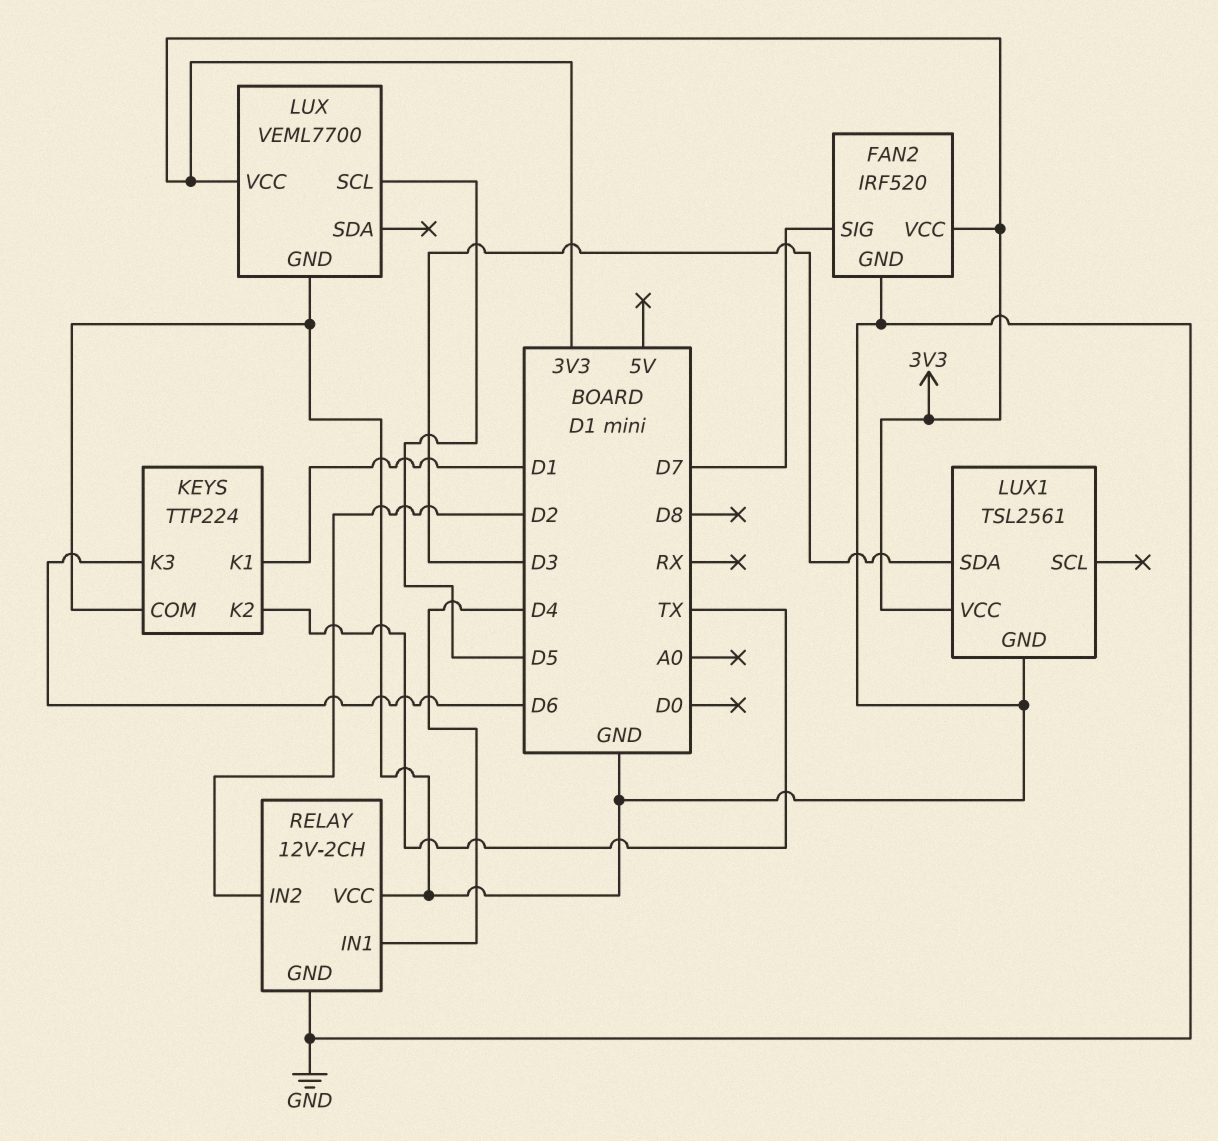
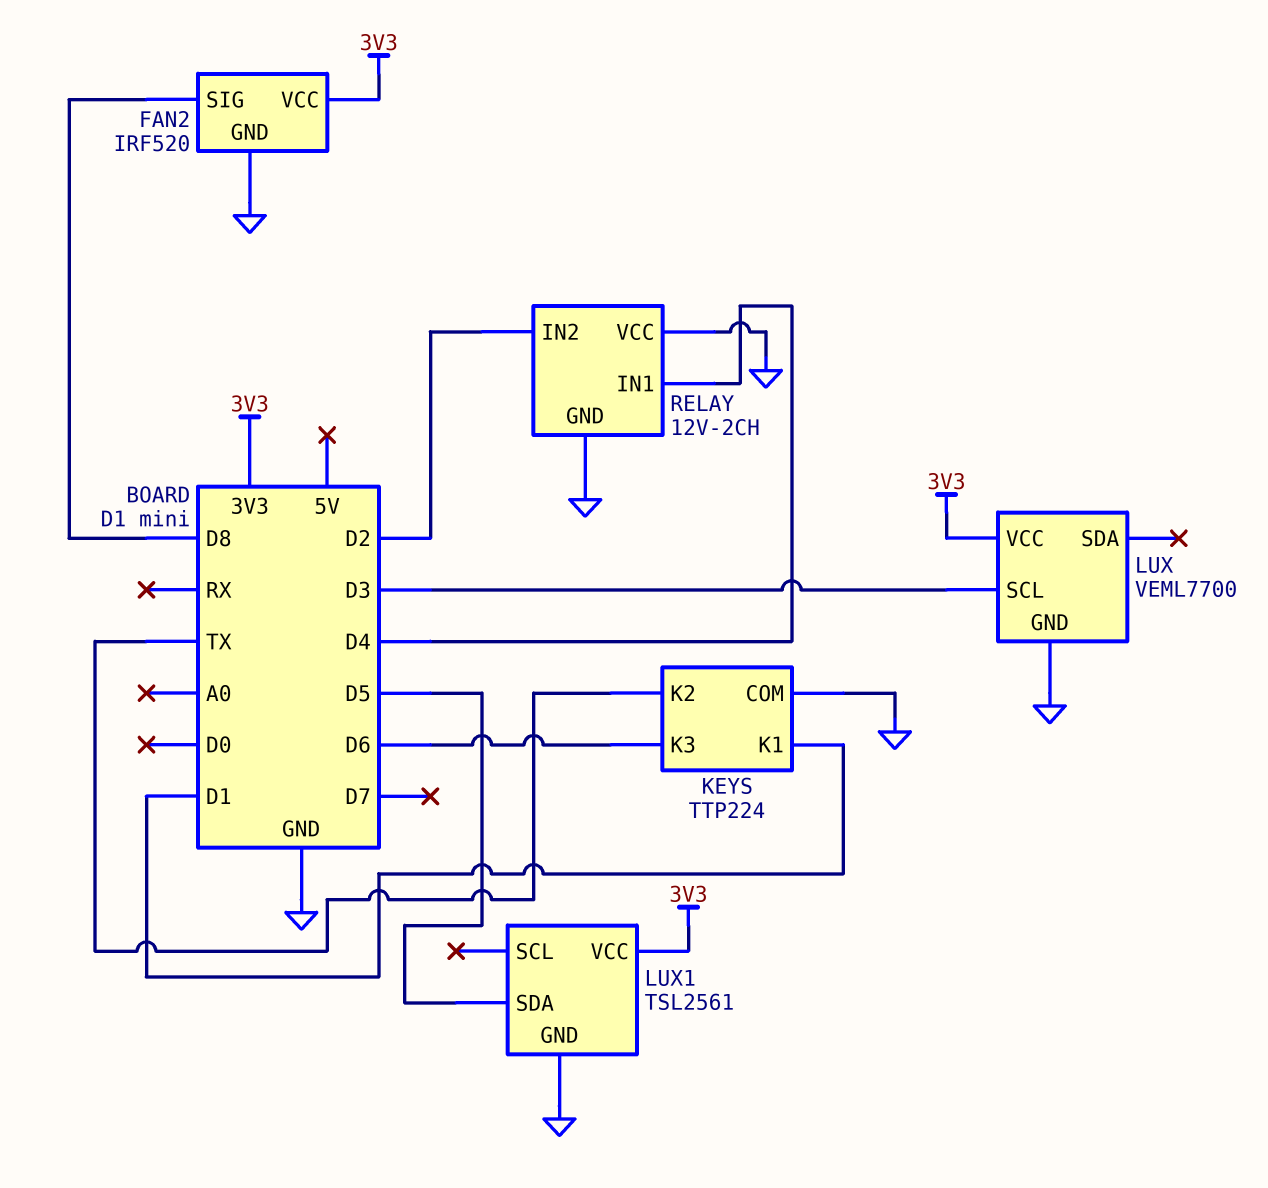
FAN2 pin SIG: D7 -> D8
LUX pin SCL: D5 -> D3
LUX1 pin SDA: D3 -> D5

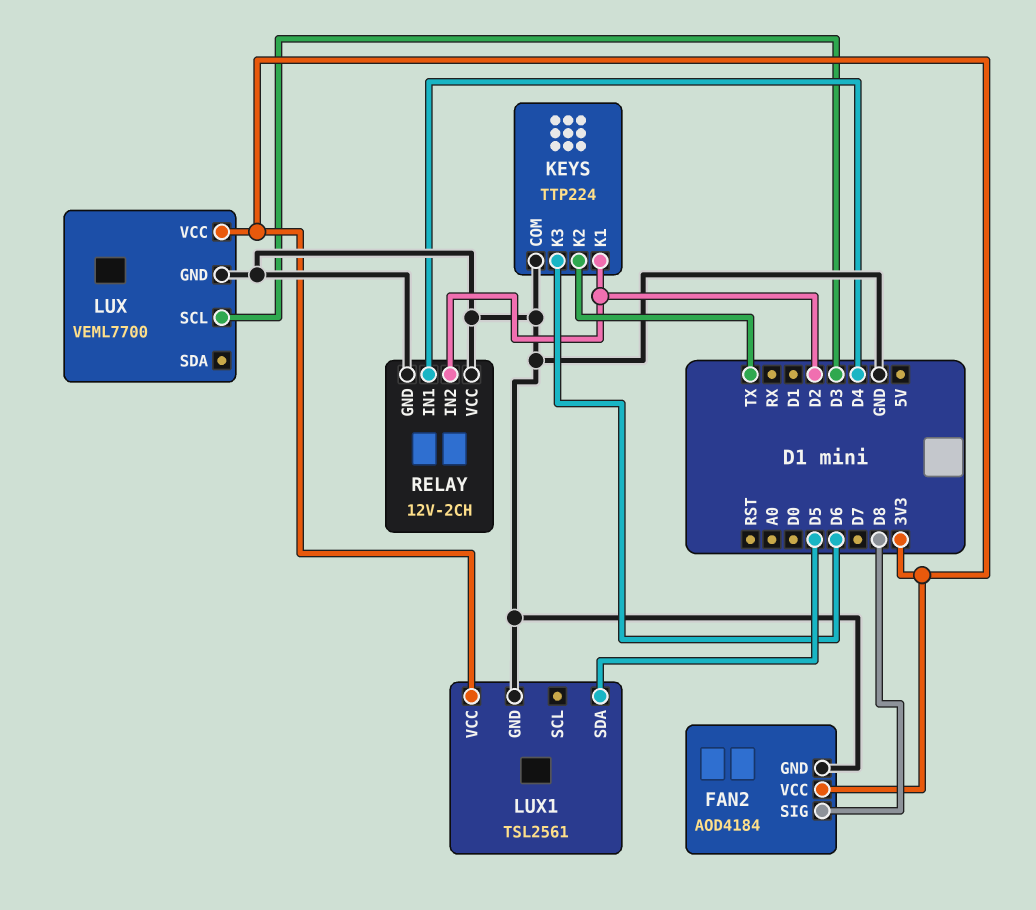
FAN2: IRF520 -> AOD4184
KEYS pin K1: D1 -> D2

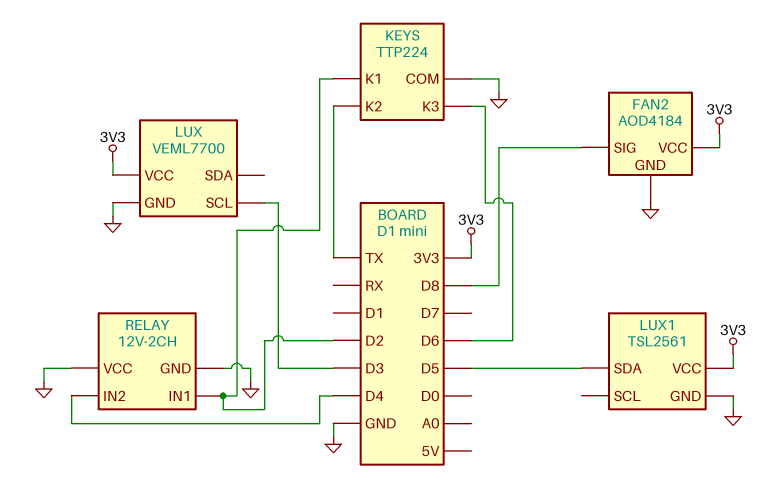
RELAY pin IN1: D4 -> D2
RELAY pin IN2: D2 -> D4

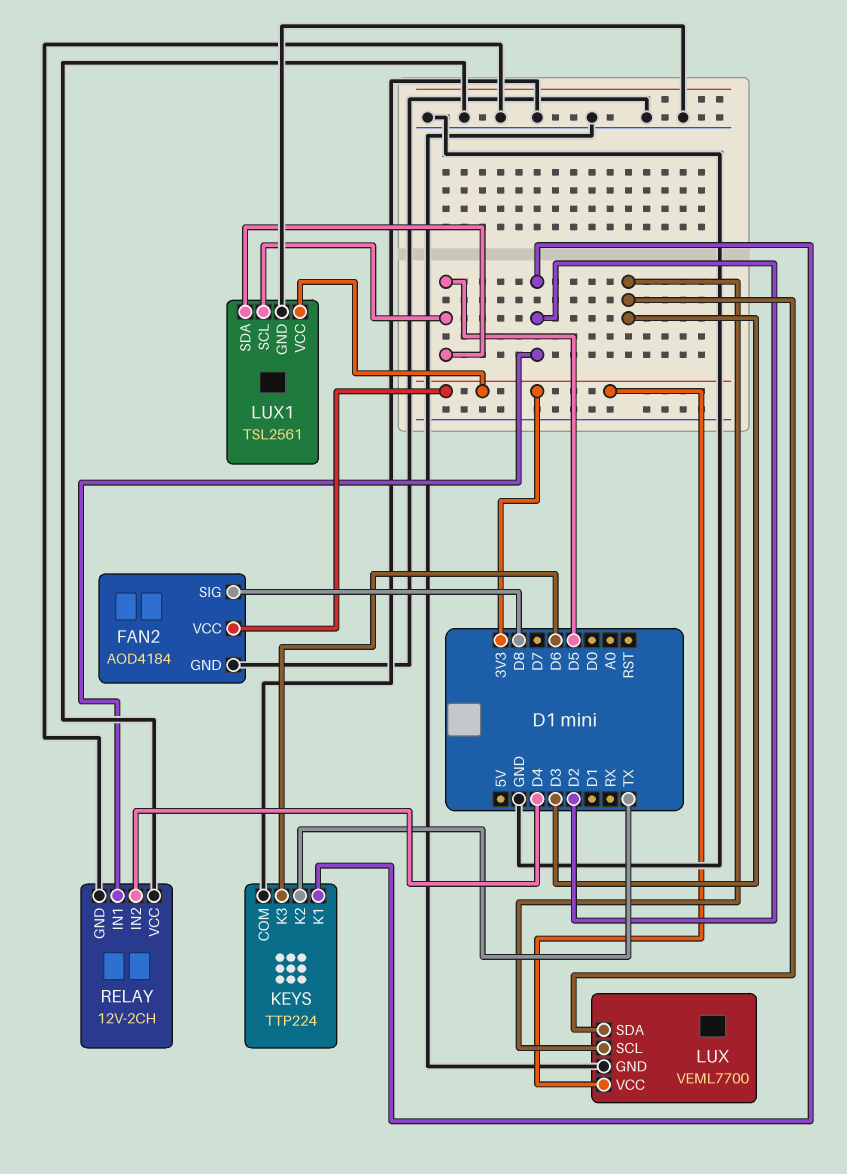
LUX pin SDA: none -> D3
LUX1 pin SCL: none -> D5

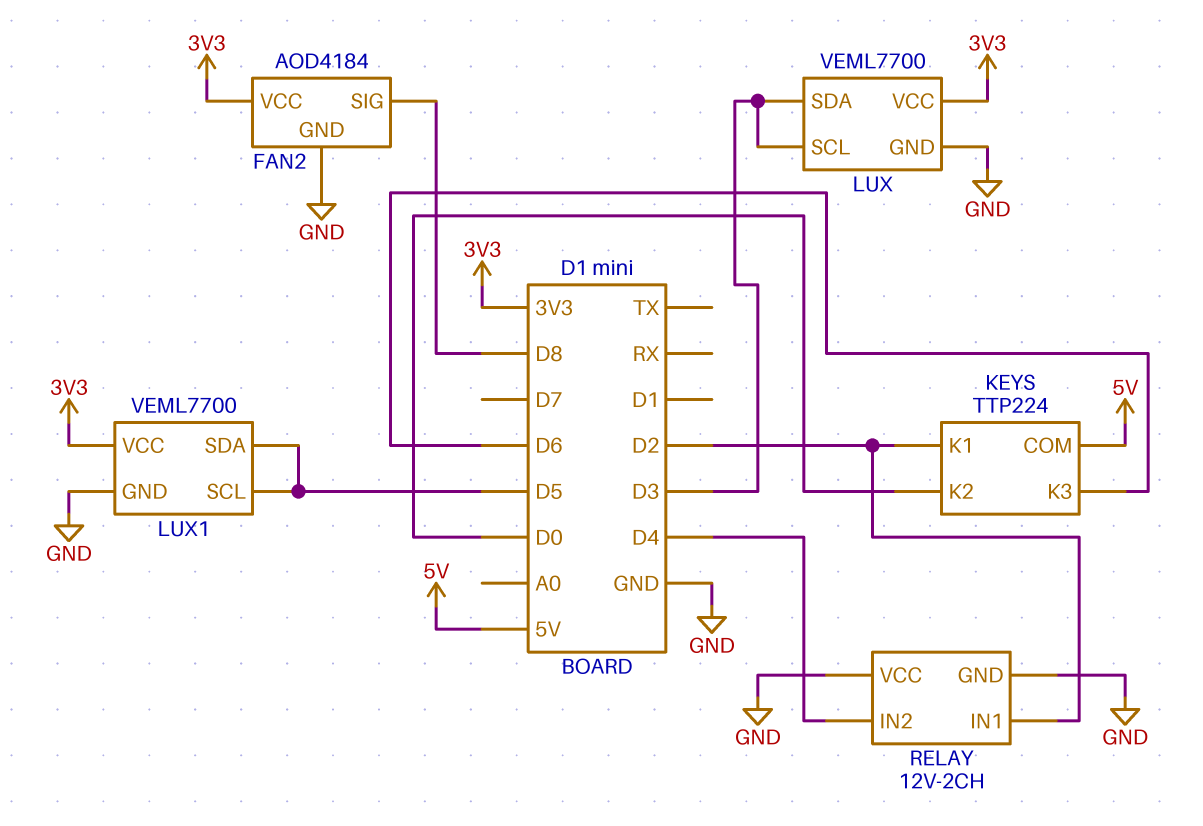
KEYS pin COM: GND -> 5V
KEYS pin K2: TX -> D0
LUX1: TSL2561 -> VEML7700

